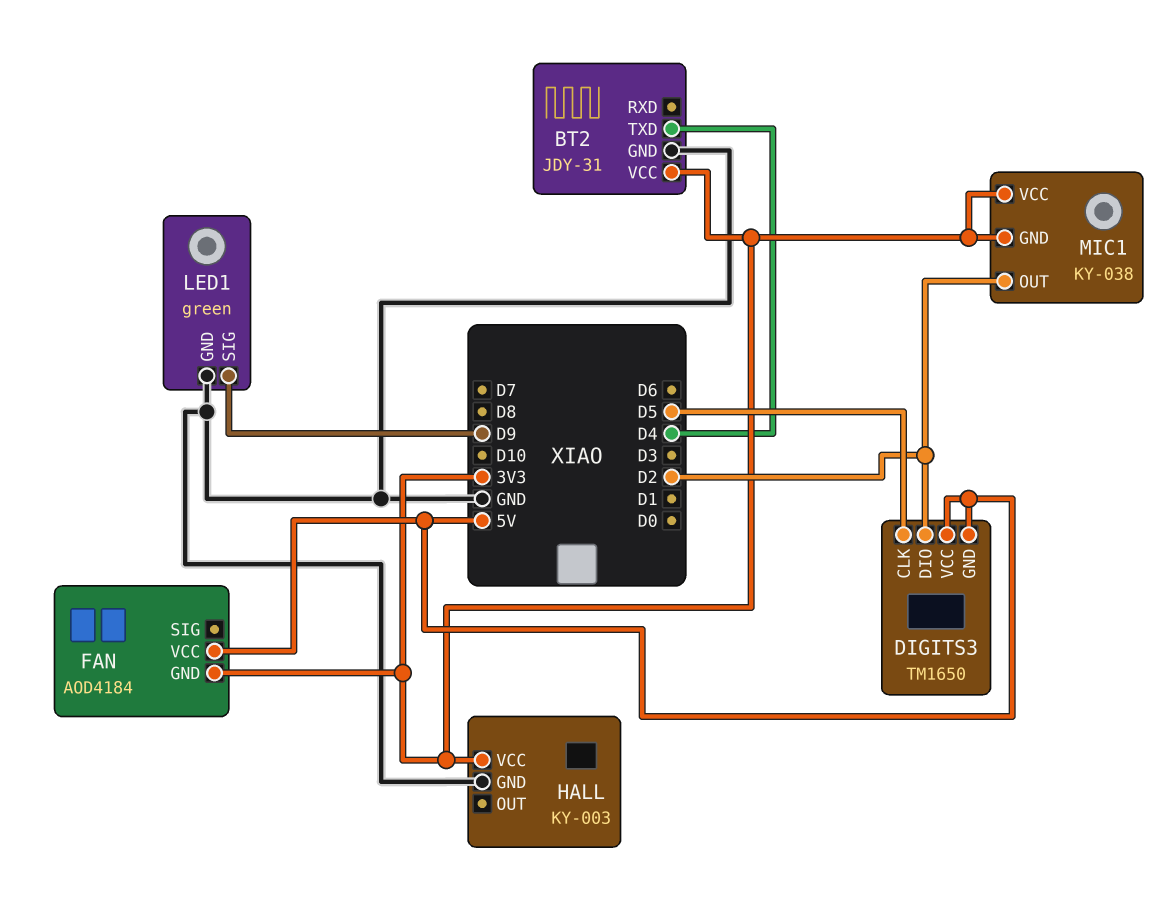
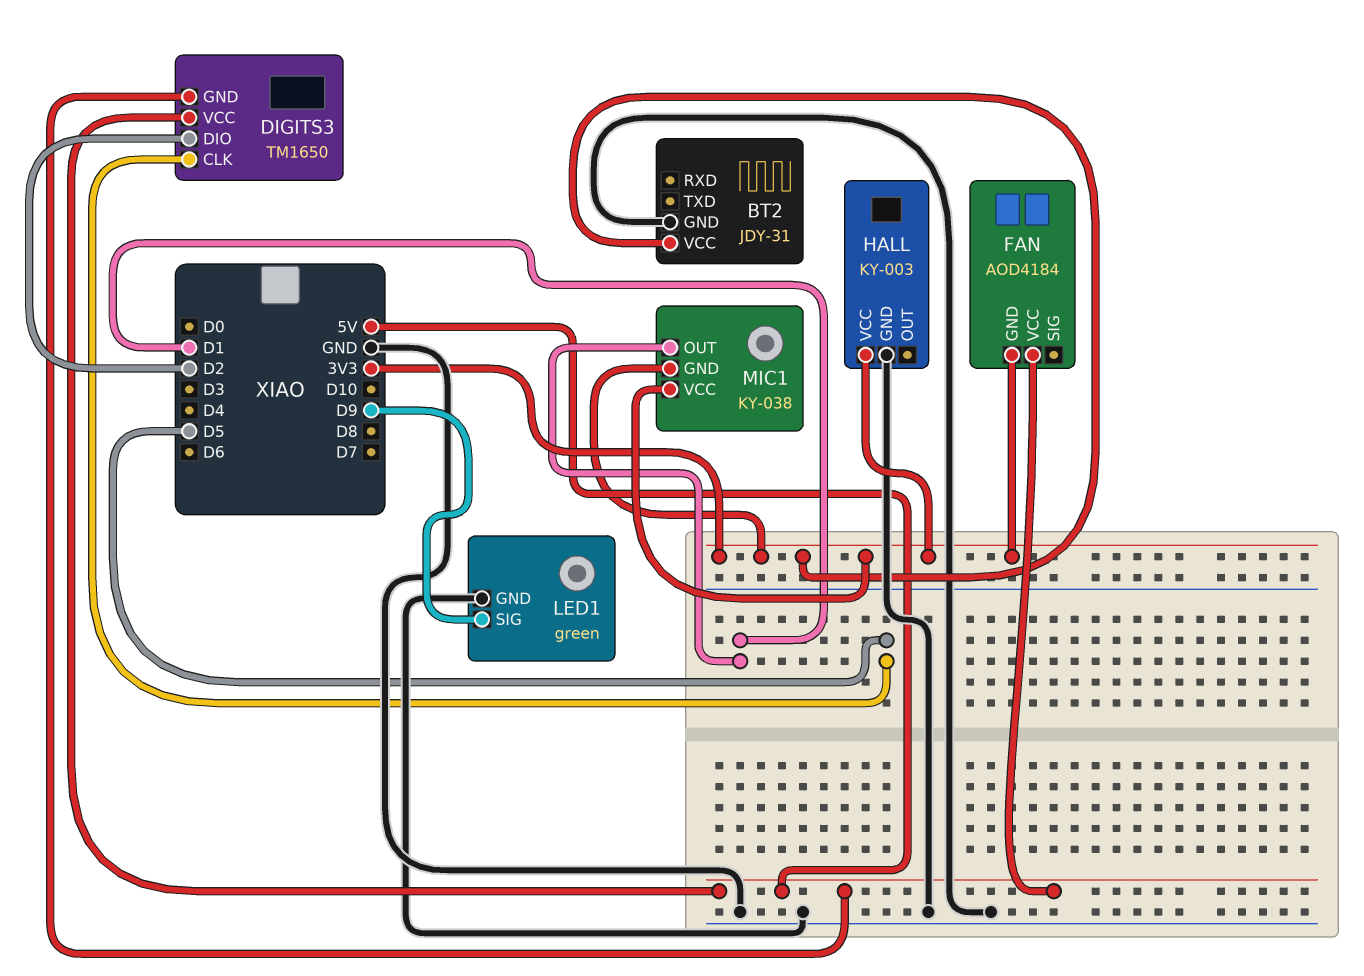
BT2 pin TXD: D4 -> none
MIC1 pin OUT: D2 -> D1

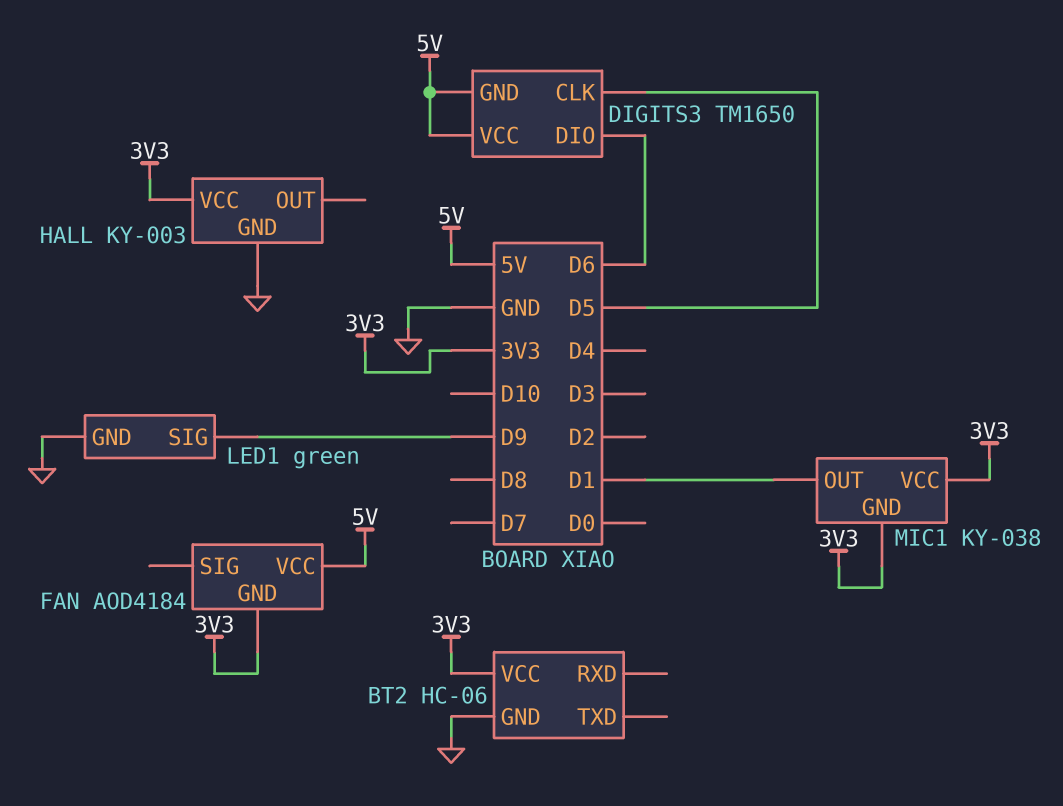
BT2: JDY-31 -> HC-06
DIGITS3 pin DIO: D2 -> D6

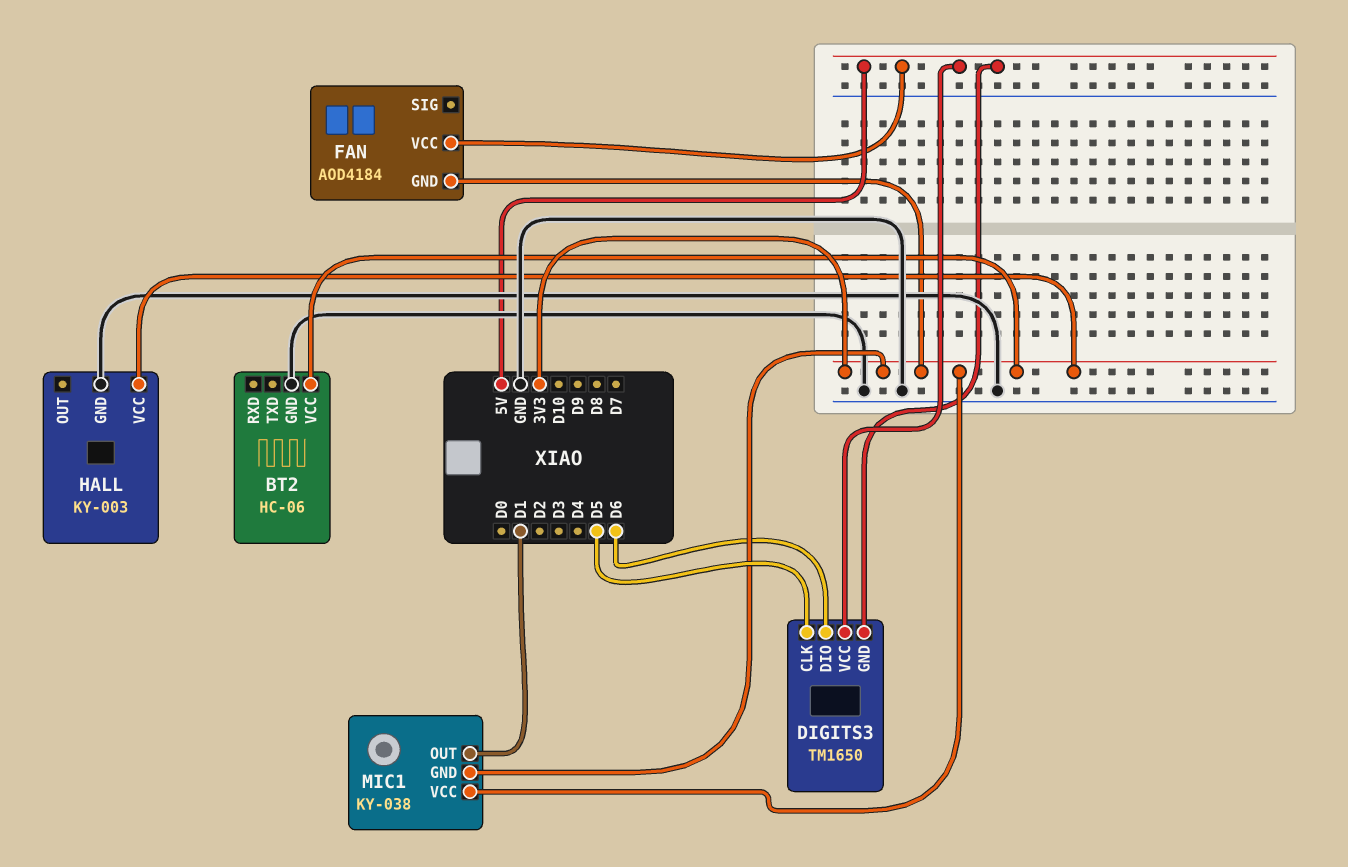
LED1: green -> none
LED1 pin GND: GND -> none
LED1 pin SIG: D9 -> none

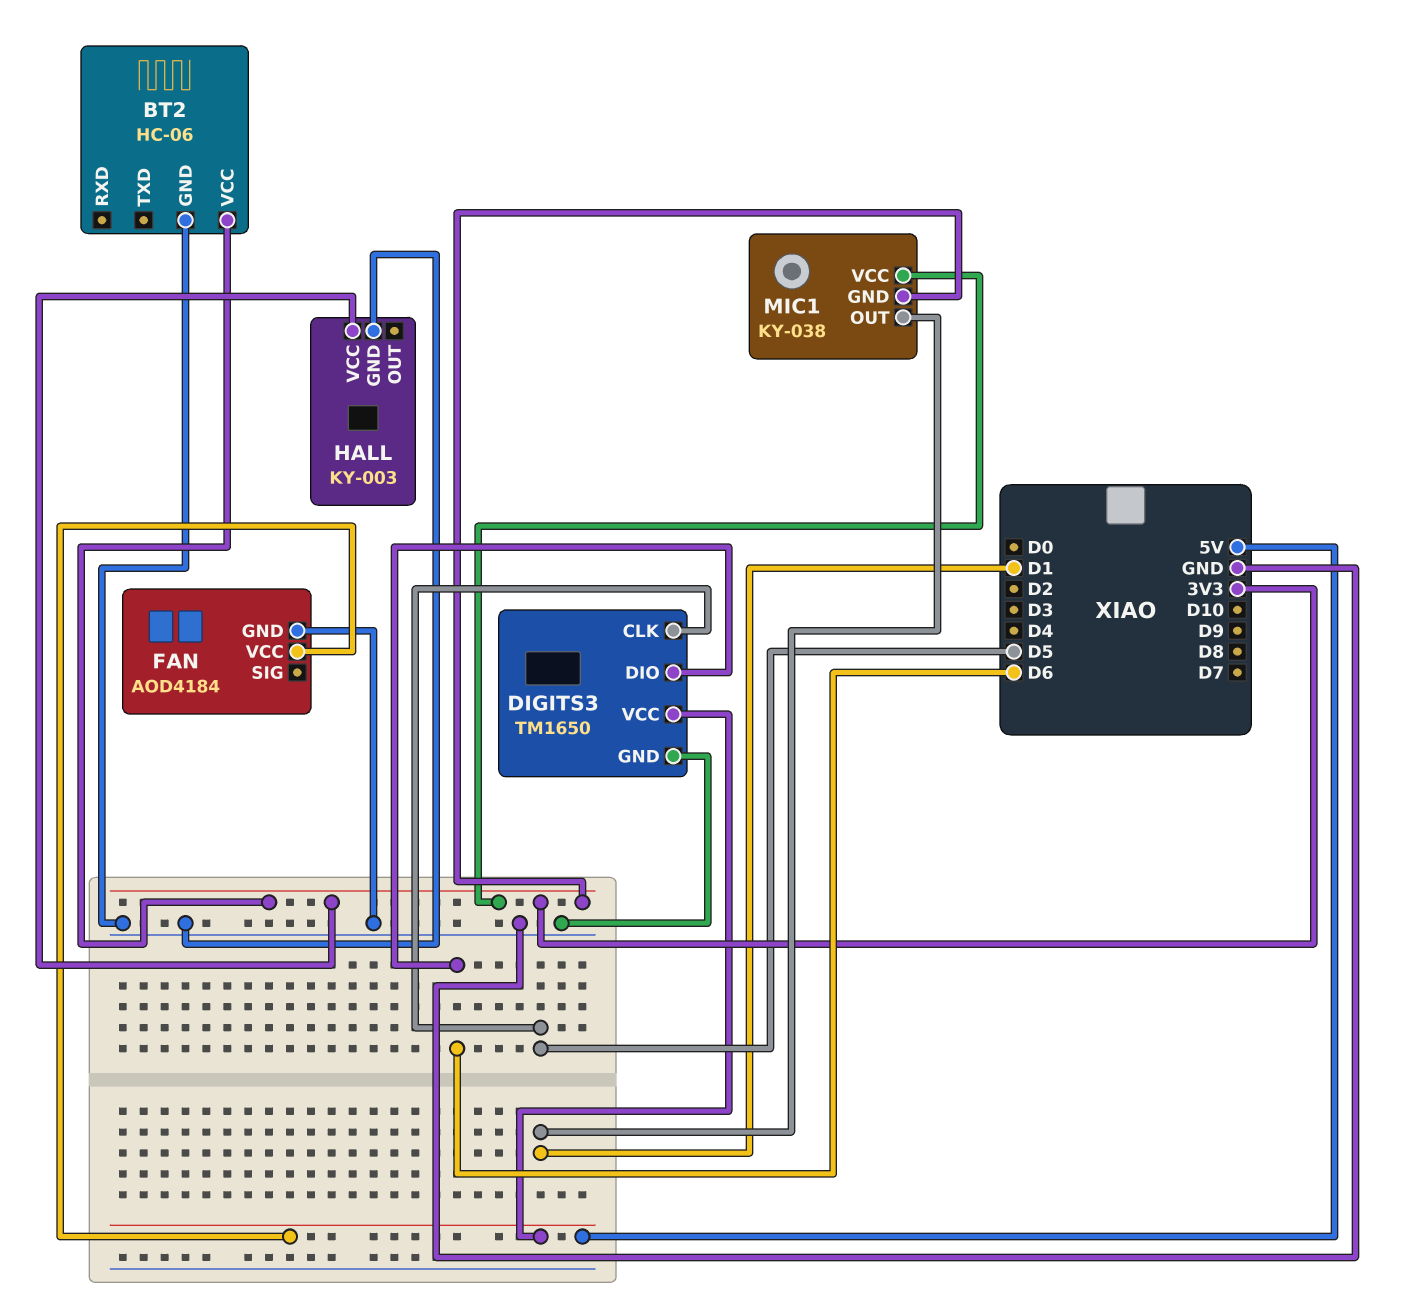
DIGITS3 pin GND: 5V -> GND
FAN pin GND: 3V3 -> GND

